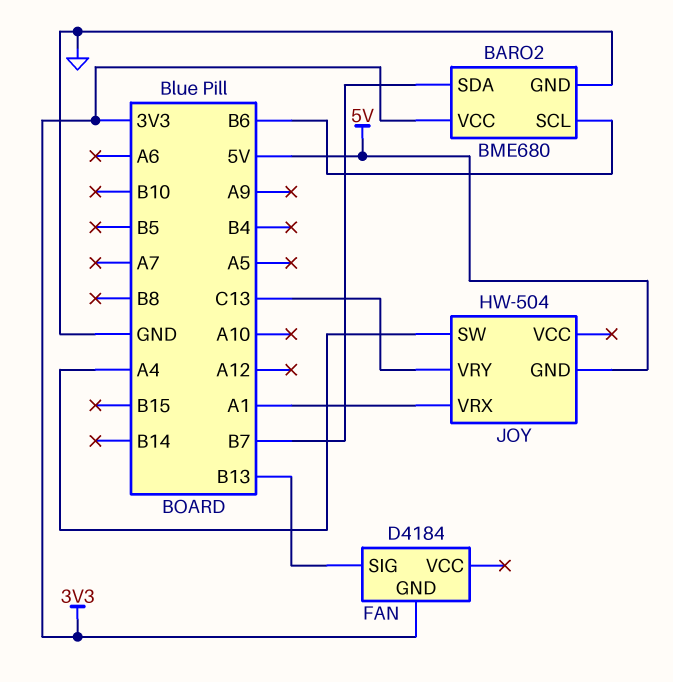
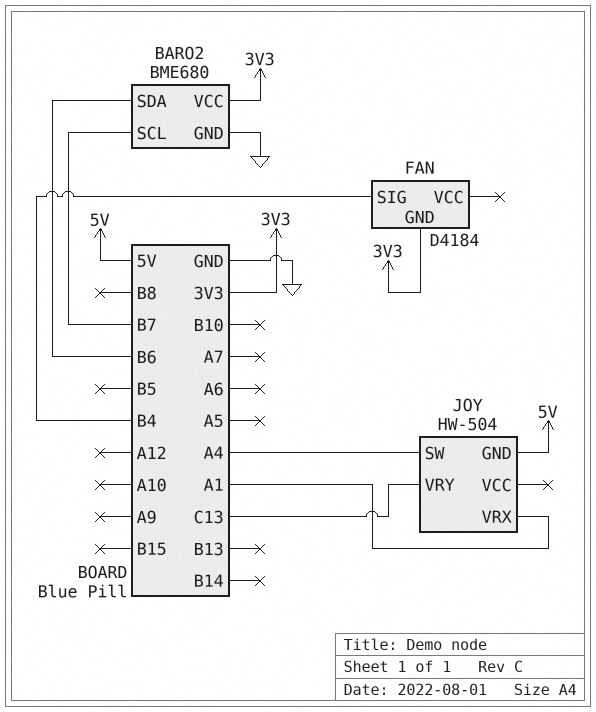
BARO2 pin SCL: B6 -> B7
BARO2 pin SDA: B7 -> B6
FAN pin SIG: B13 -> B4

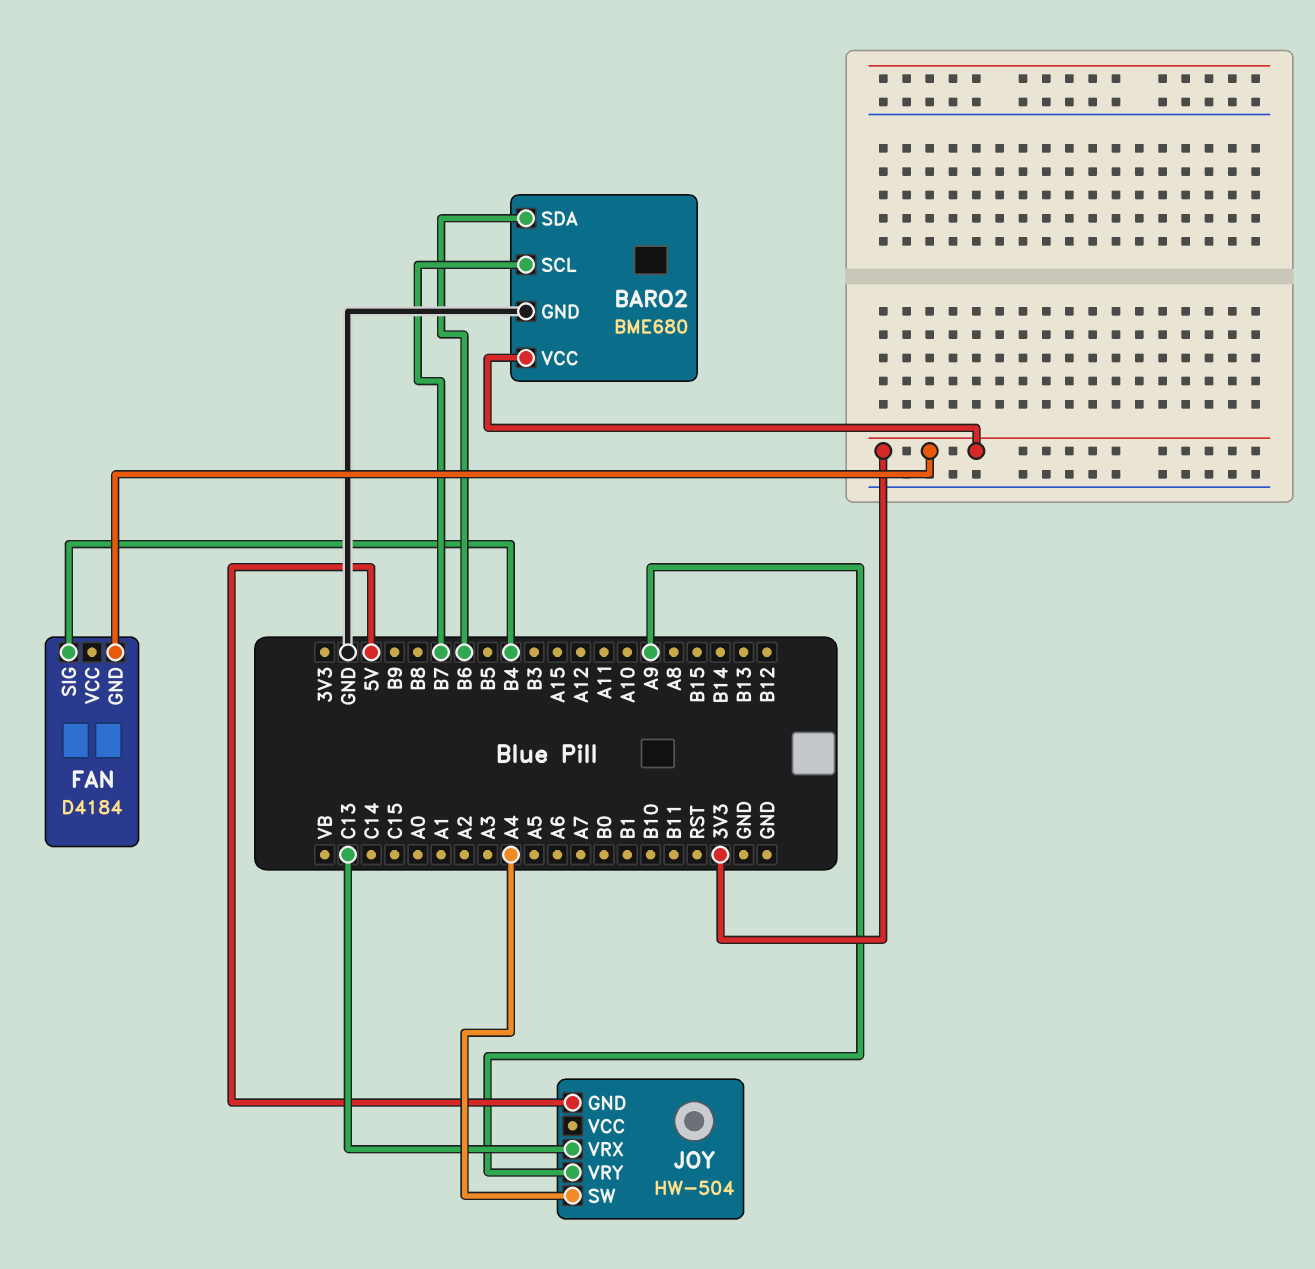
JOY pin VRX: A1 -> C13
JOY pin VRY: C13 -> A9

